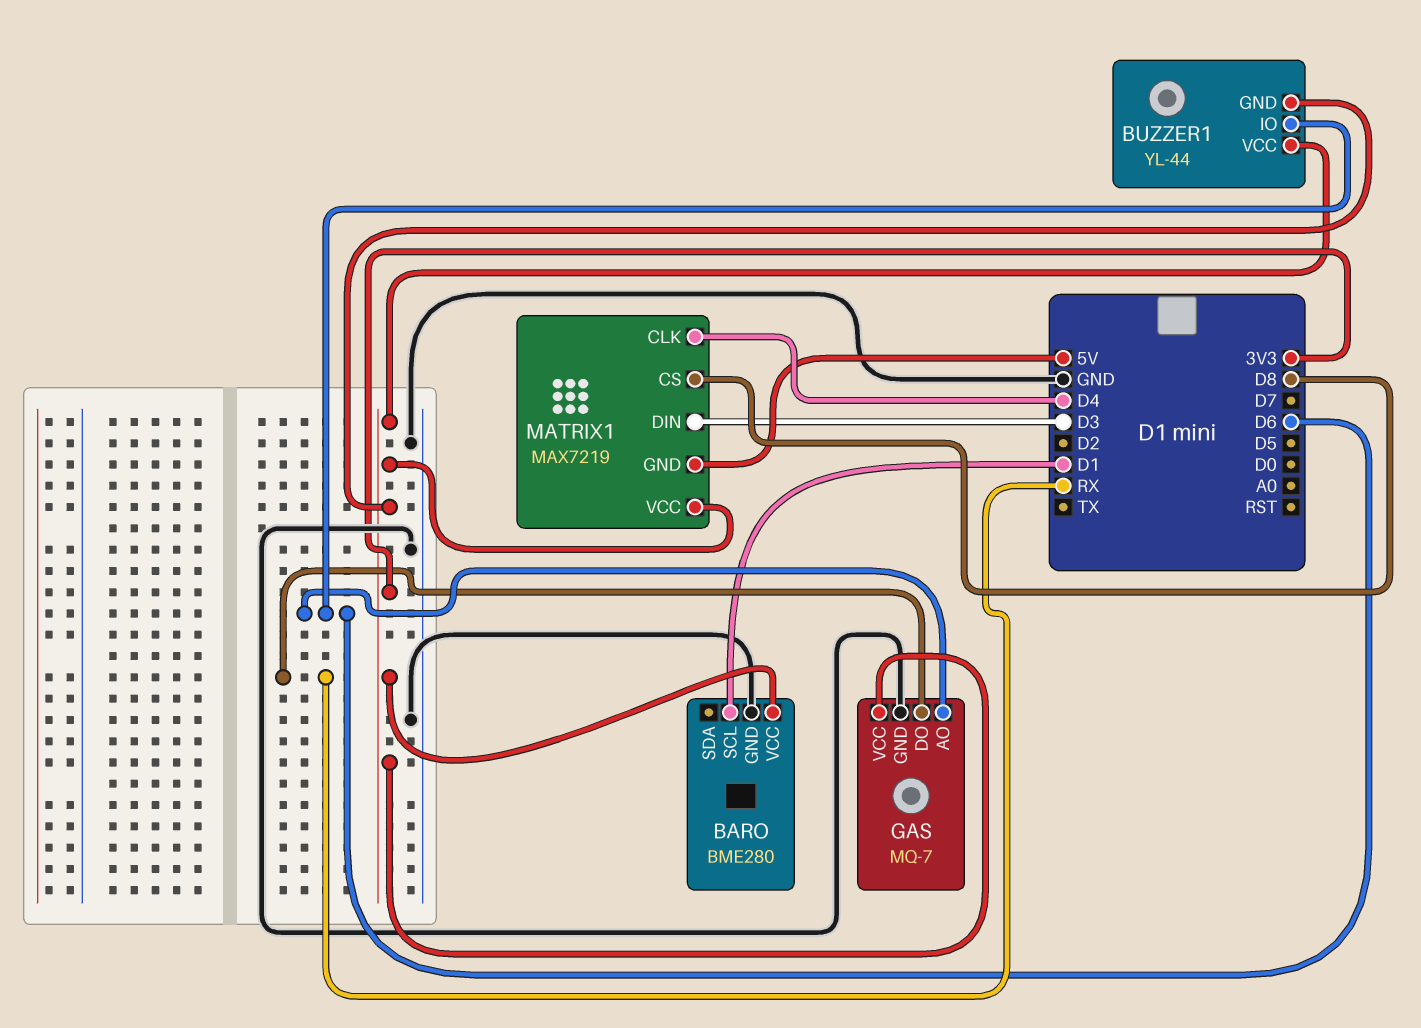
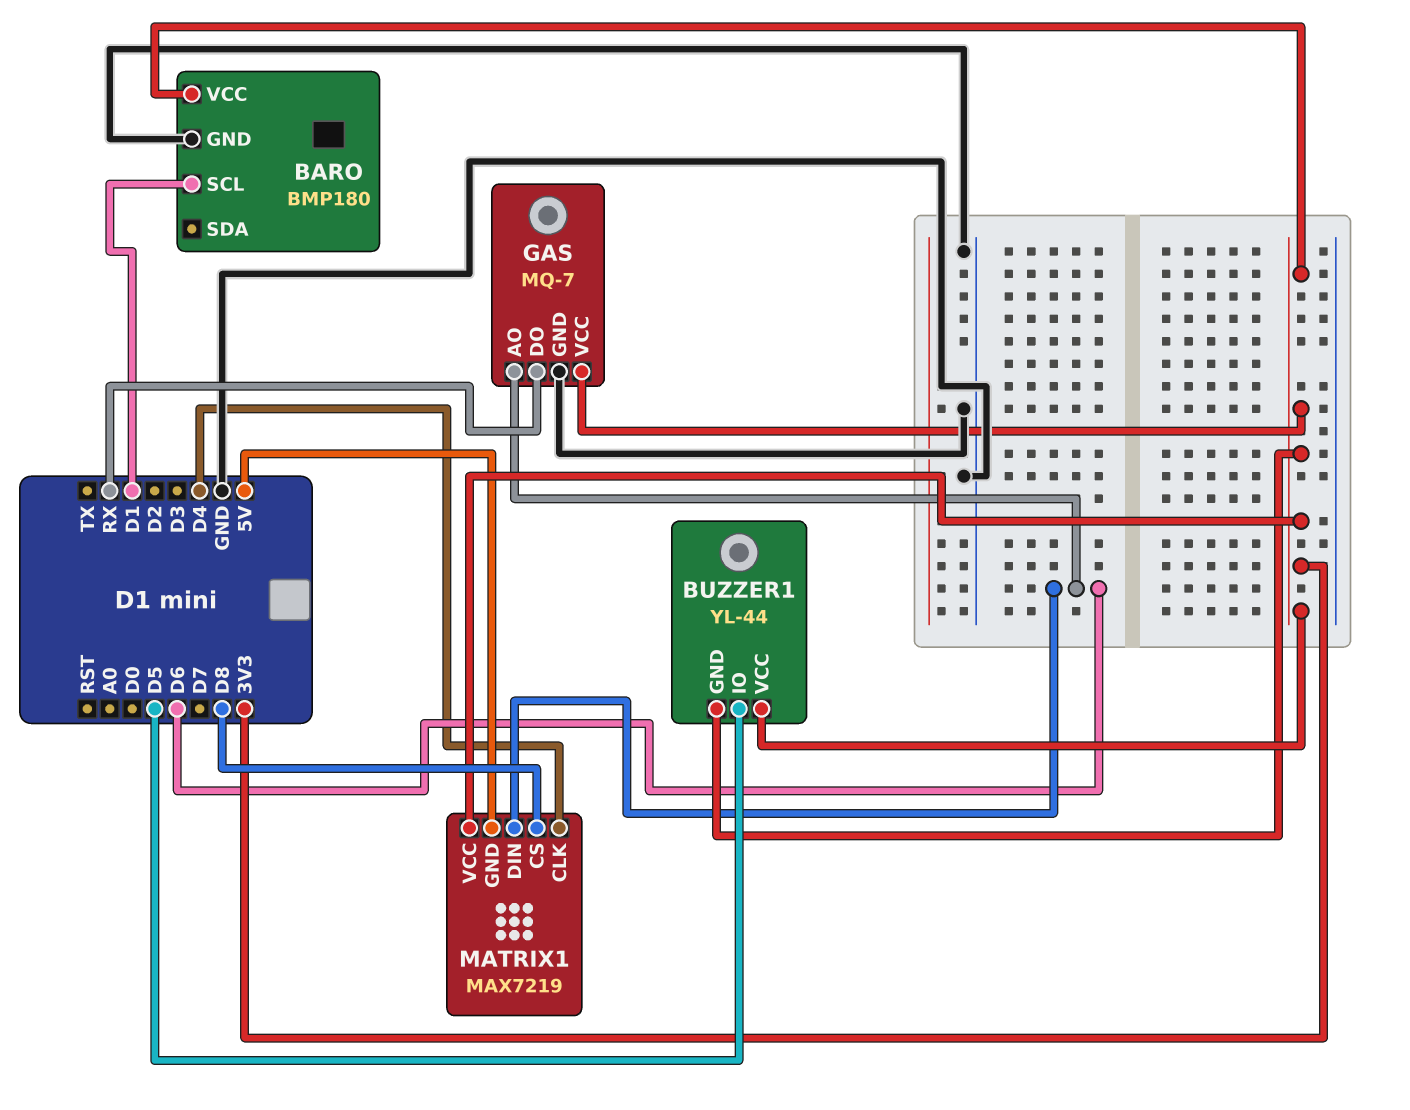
BARO: BME280 -> BMP180
BUZZER1 pin IO: D6 -> D5
MATRIX1 pin DIN: D3 -> D6

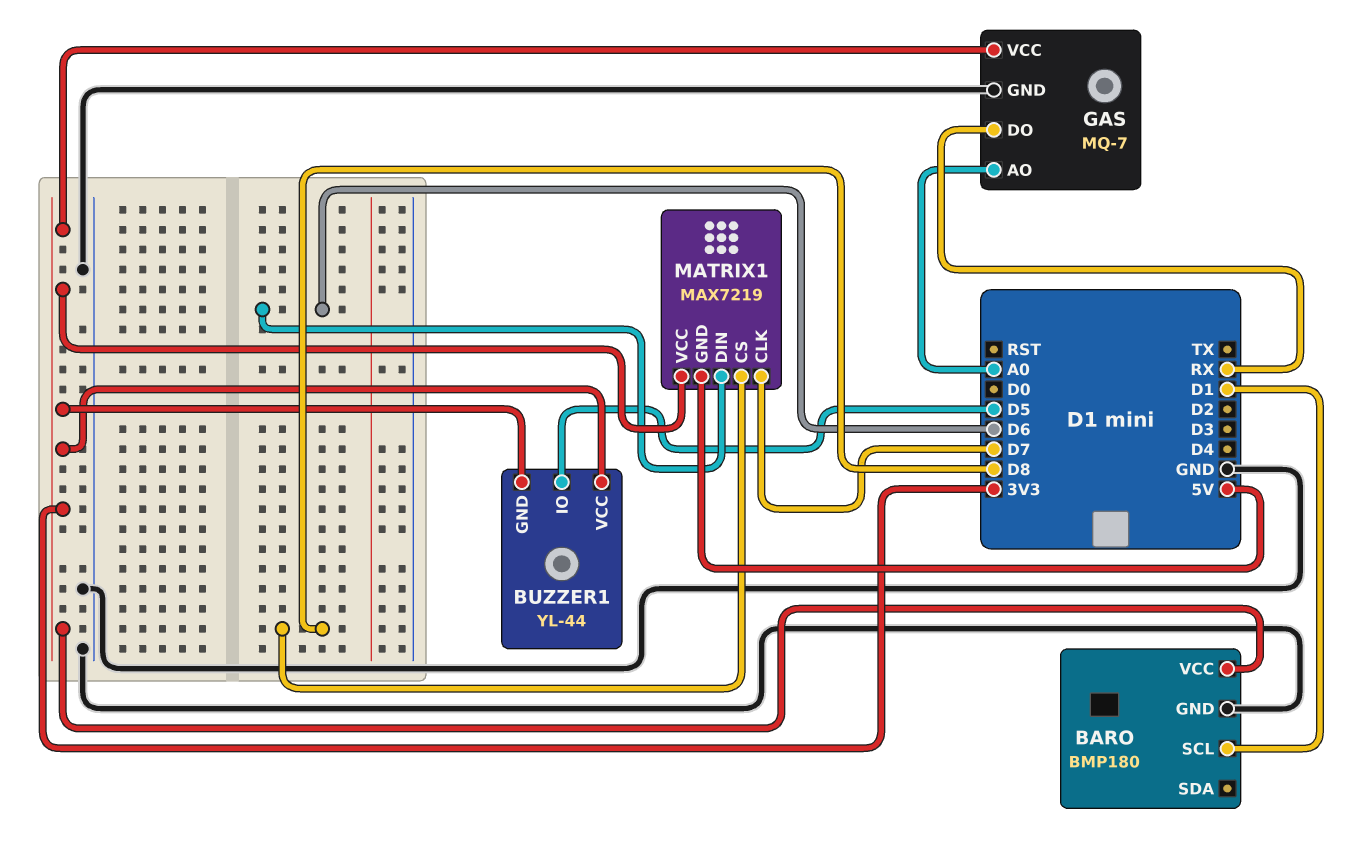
GAS pin AO: D6 -> A0
MATRIX1 pin CLK: D4 -> D7

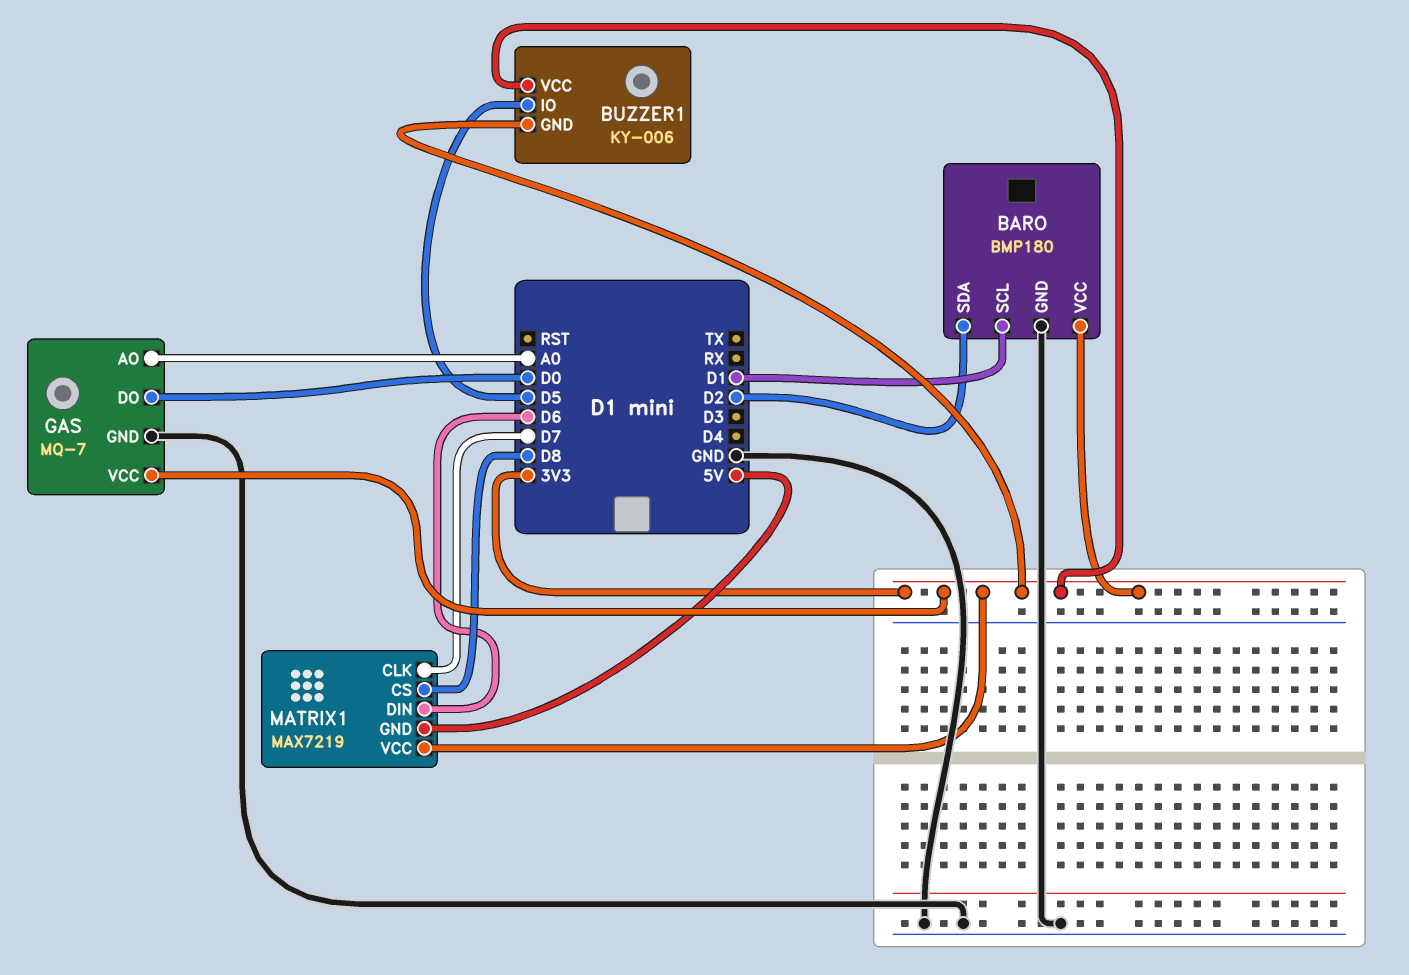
BARO pin SDA: none -> D2
BUZZER1: YL-44 -> KY-006
GAS pin DO: RX -> D0

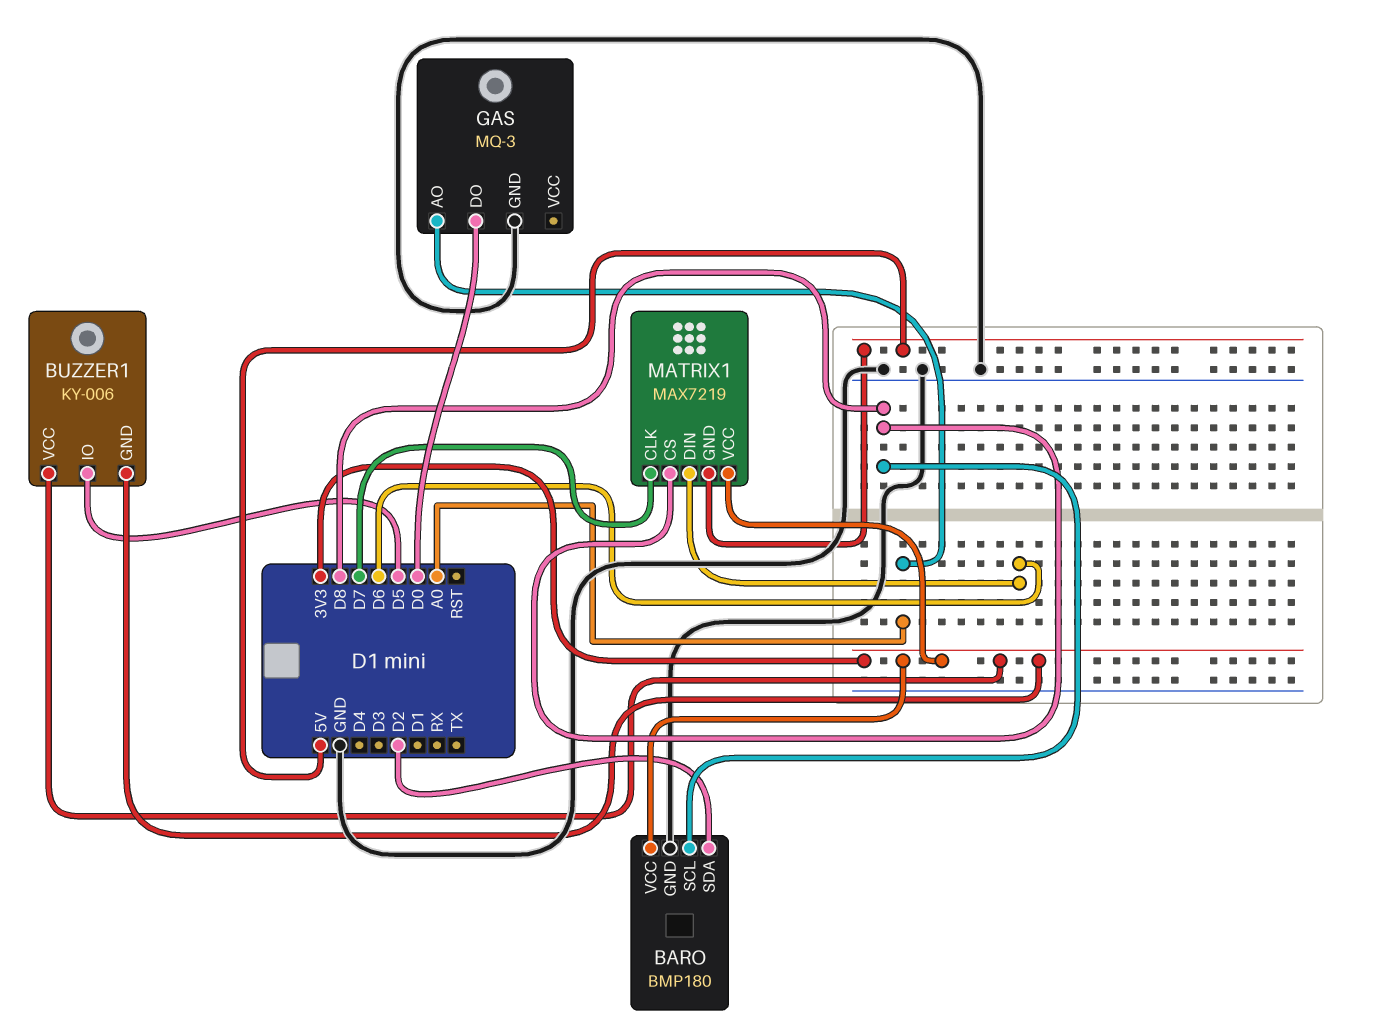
BARO pin SCL: D1 -> D8
GAS: MQ-7 -> MQ-3
GAS pin VCC: 3V3 -> none

